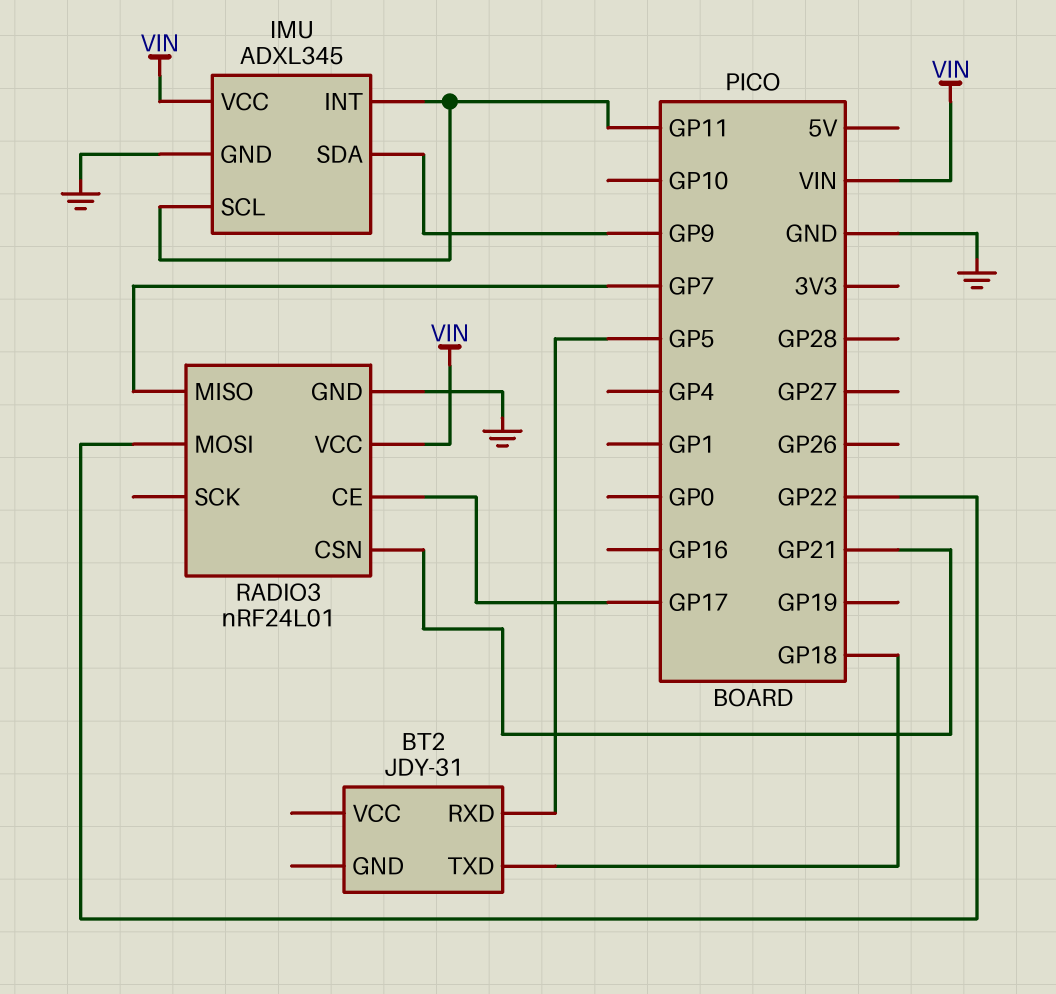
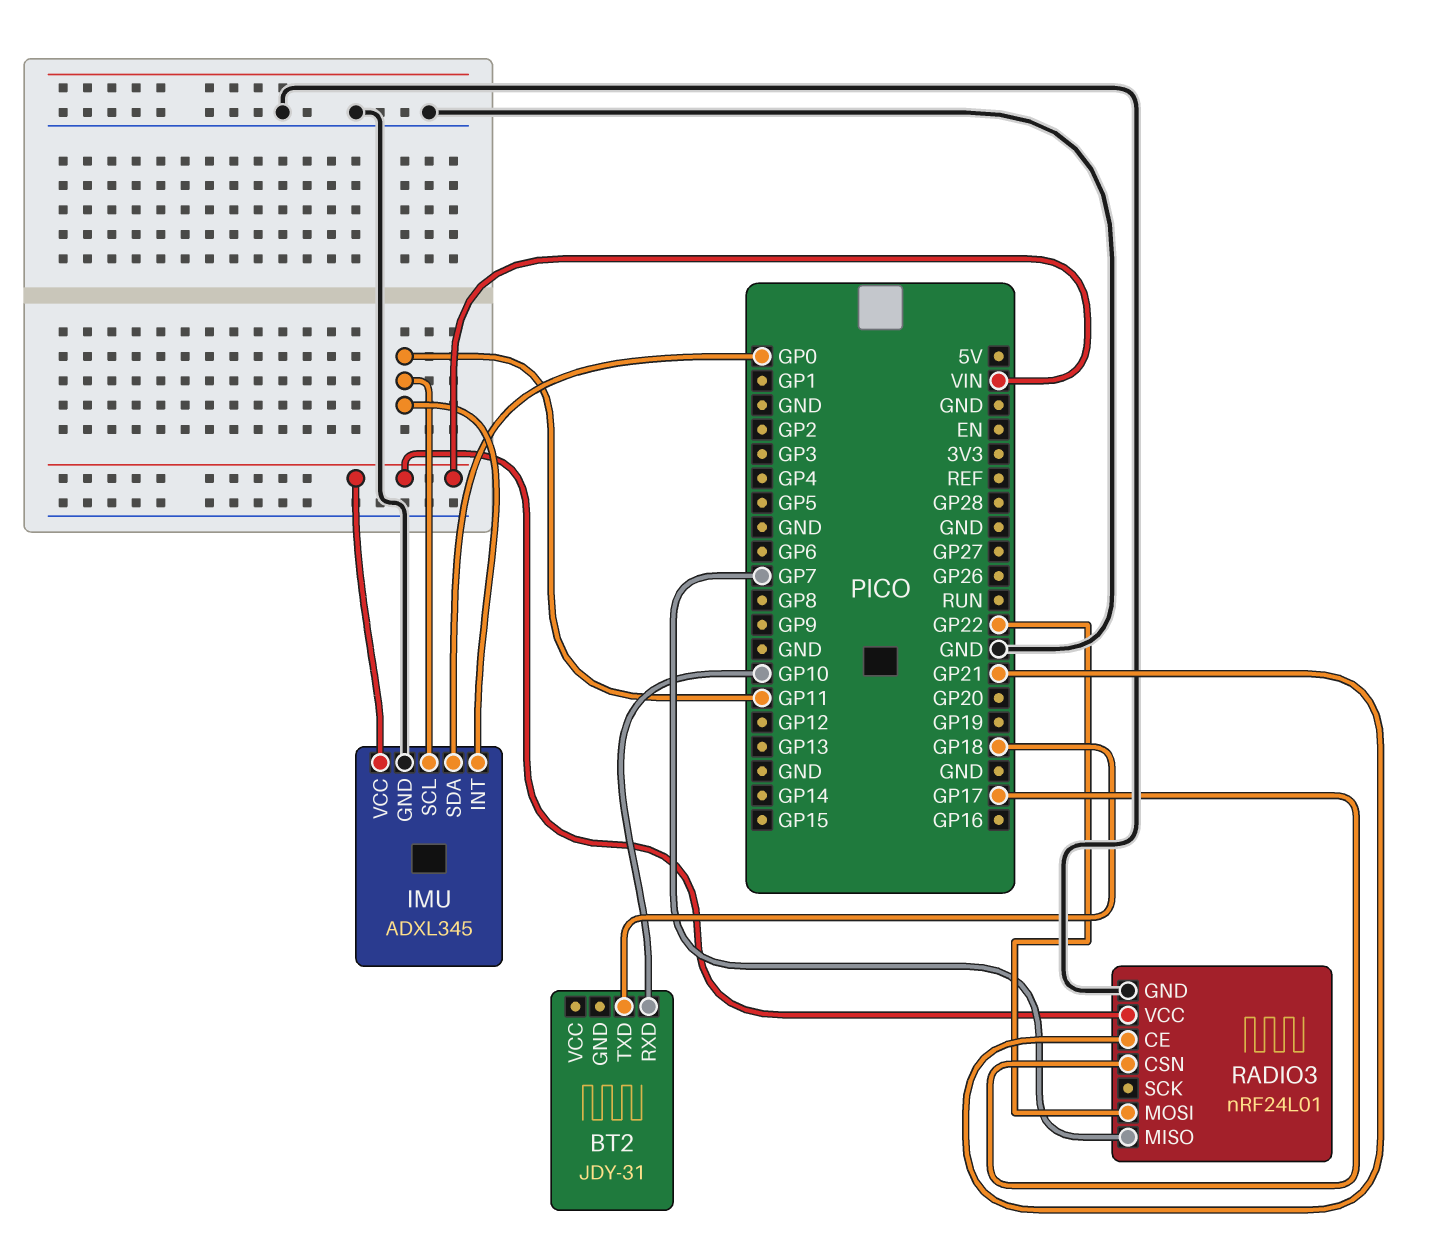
BT2 pin RXD: GP5 -> GP10
IMU pin SDA: GP9 -> GP0
RADIO3 pin CE: GP17 -> GP21
RADIO3 pin CSN: GP21 -> GP17

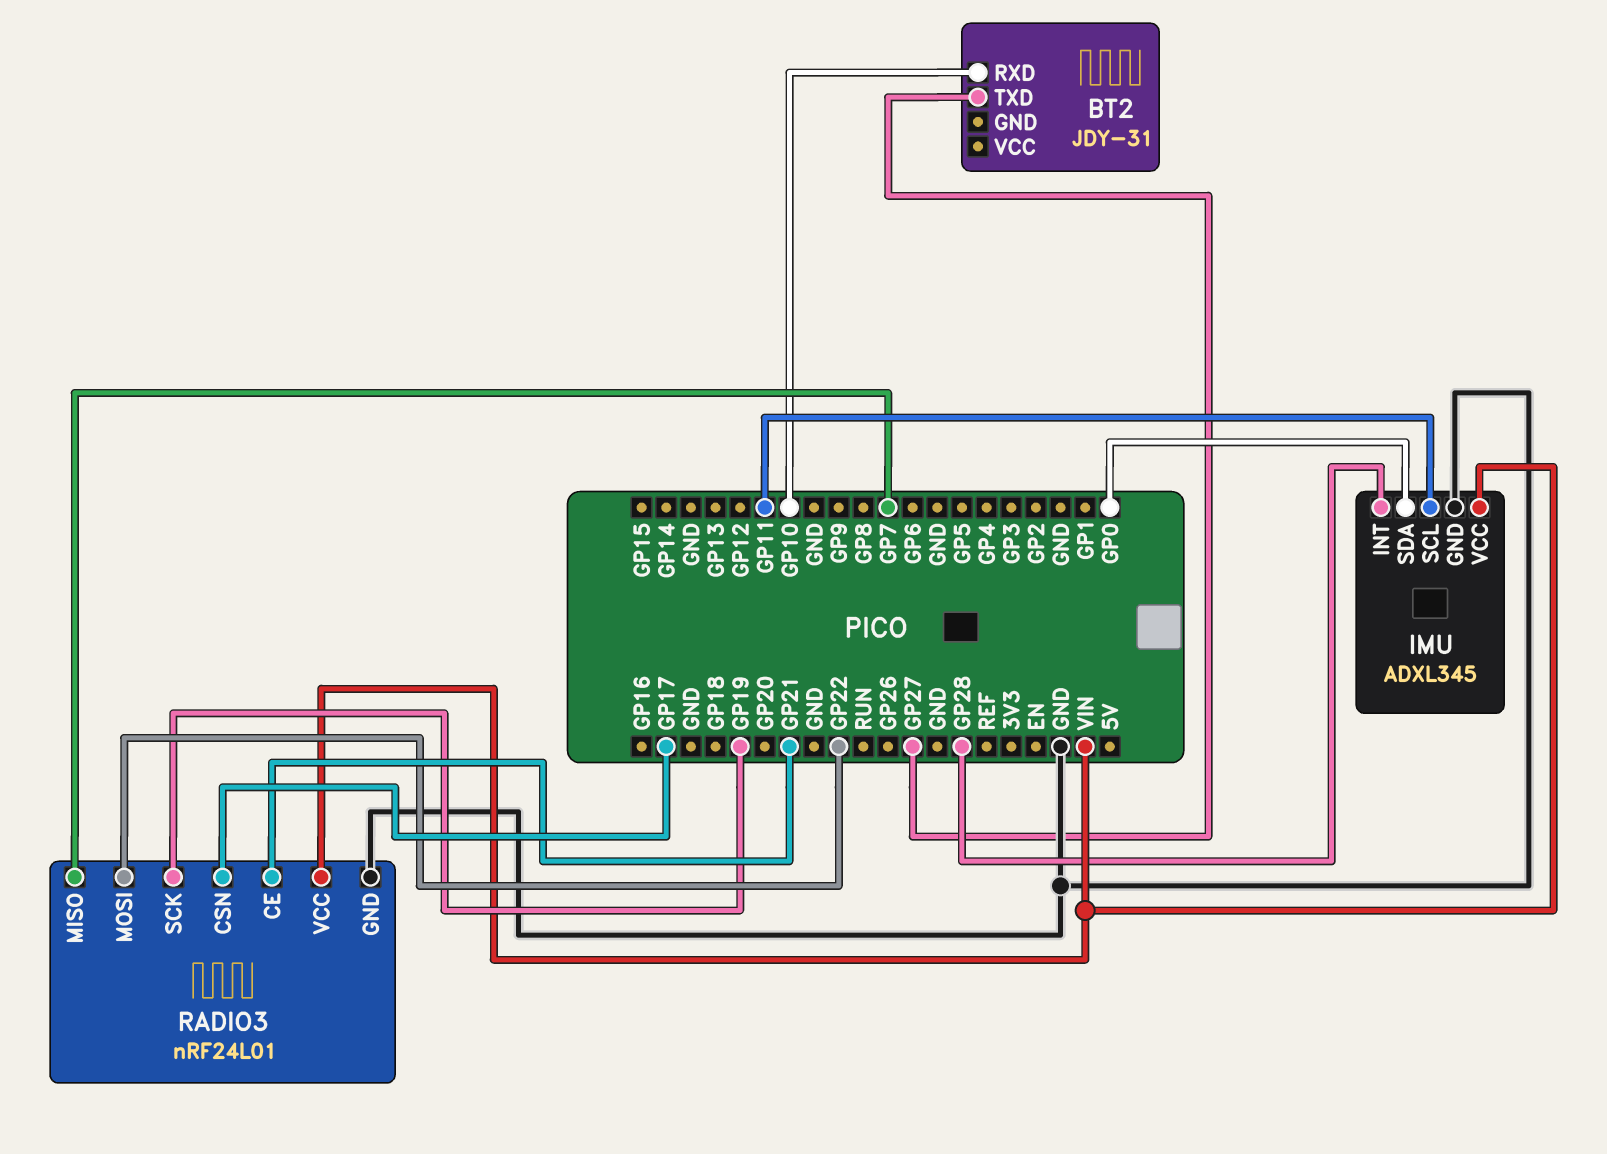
BT2 pin TXD: GP18 -> GP27
IMU pin INT: GP11 -> GP28
RADIO3 pin SCK: none -> GP19

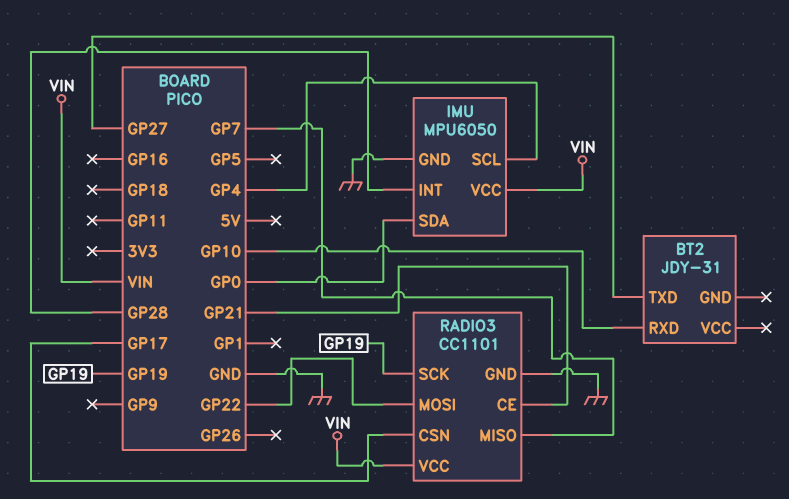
IMU: ADXL345 -> MPU6050
IMU pin SCL: GP11 -> GP4
RADIO3: nRF24L01 -> CC1101

